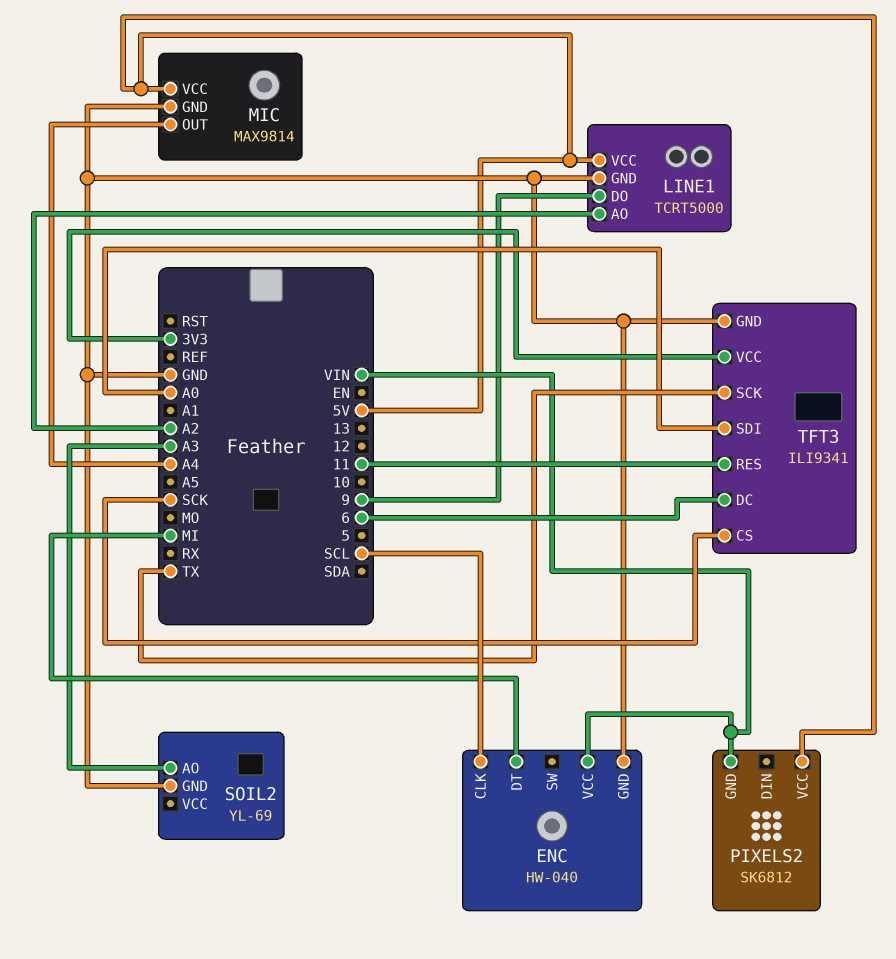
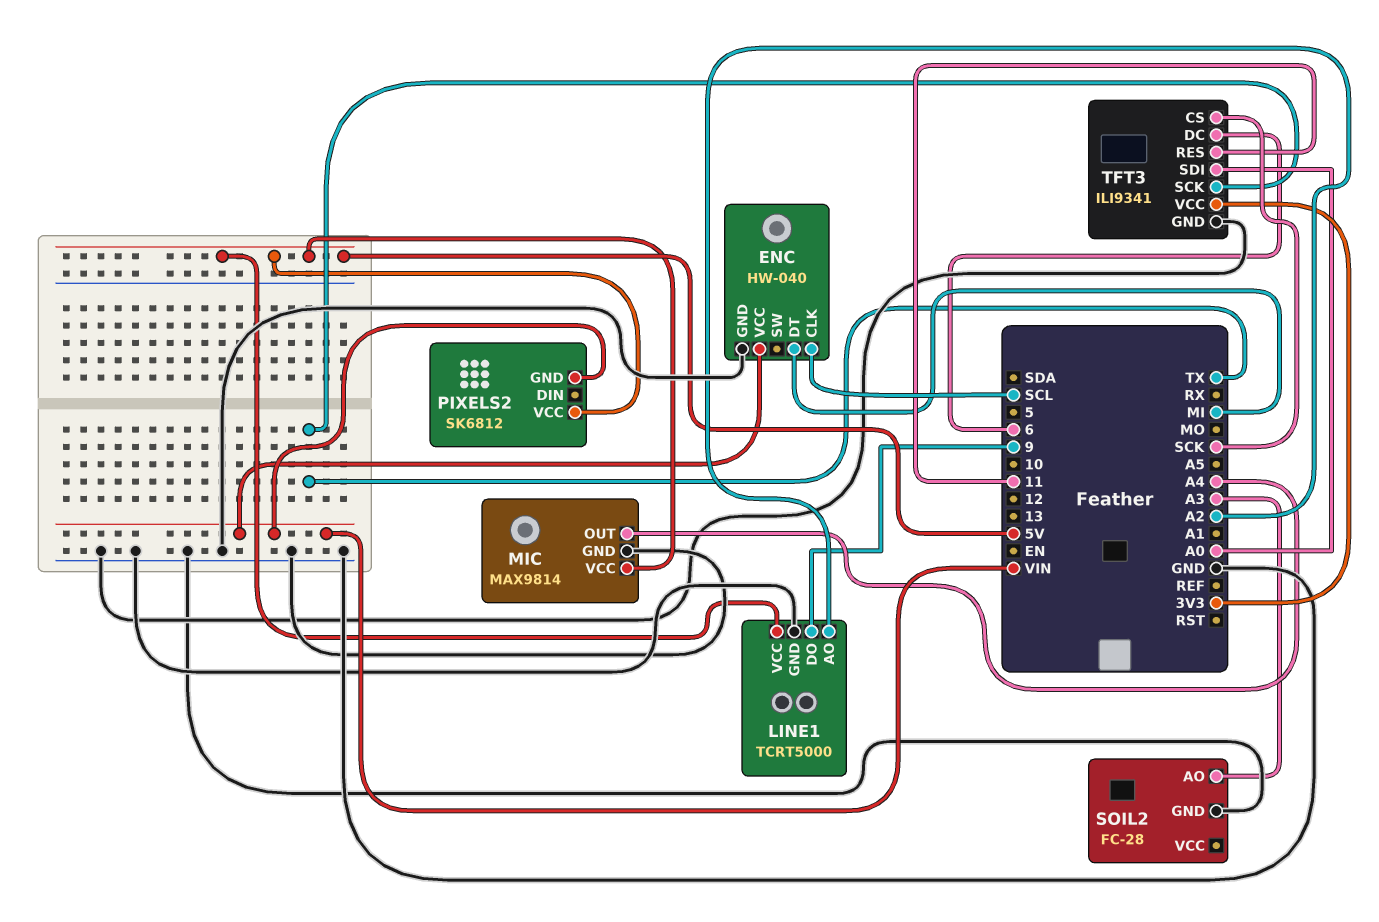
SOIL2: YL-69 -> FC-28

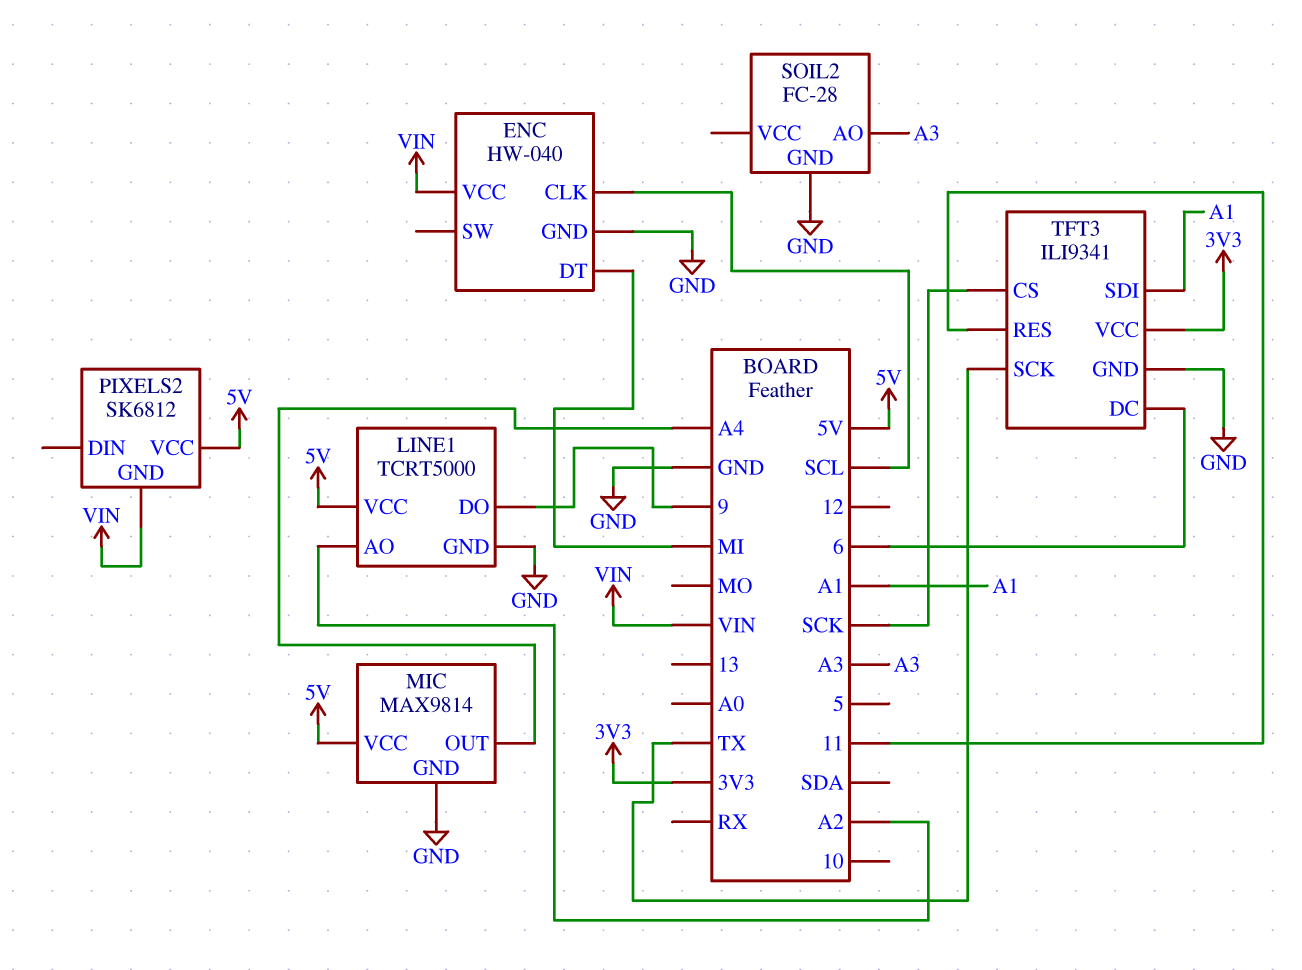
TFT3 pin SDI: A0 -> A1

